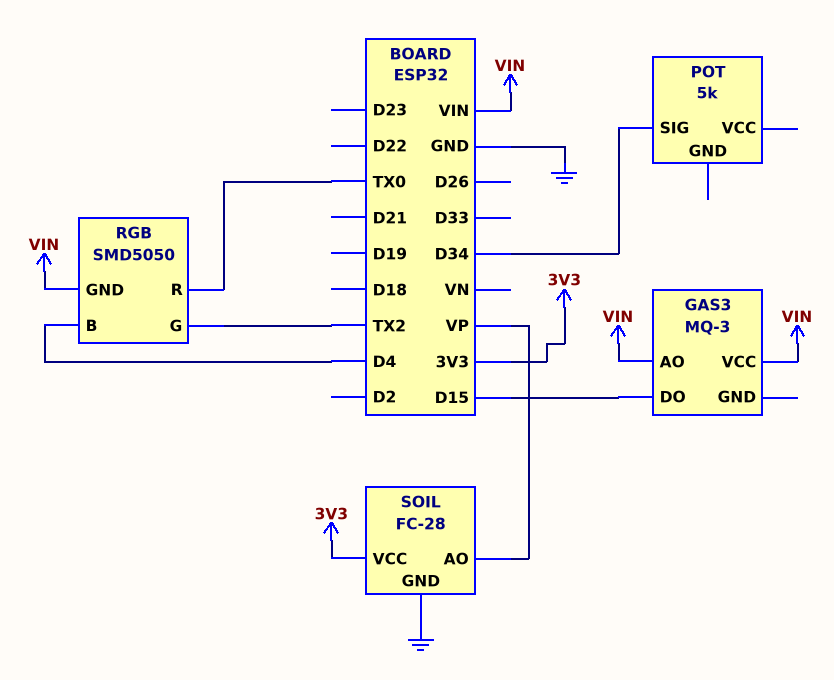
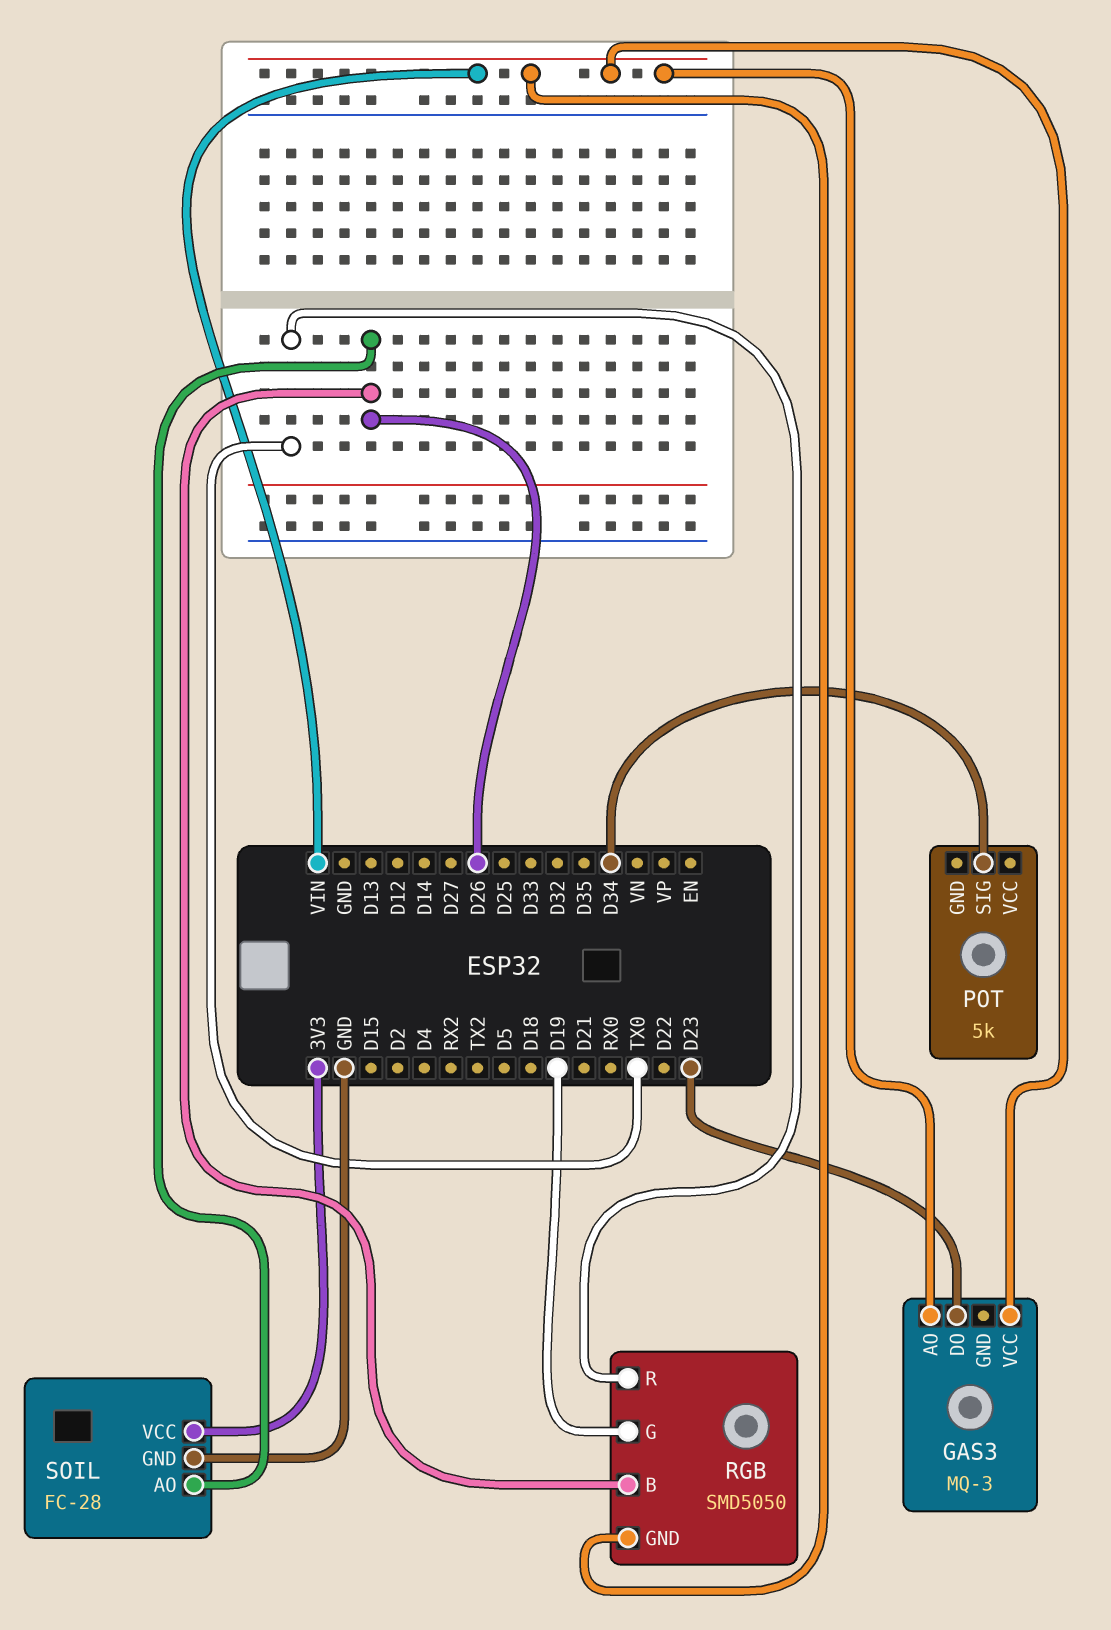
GAS3 pin DO: D15 -> D23
RGB pin B: D4 -> D26
RGB pin G: TX2 -> D19
SOIL pin AO: VP -> D26

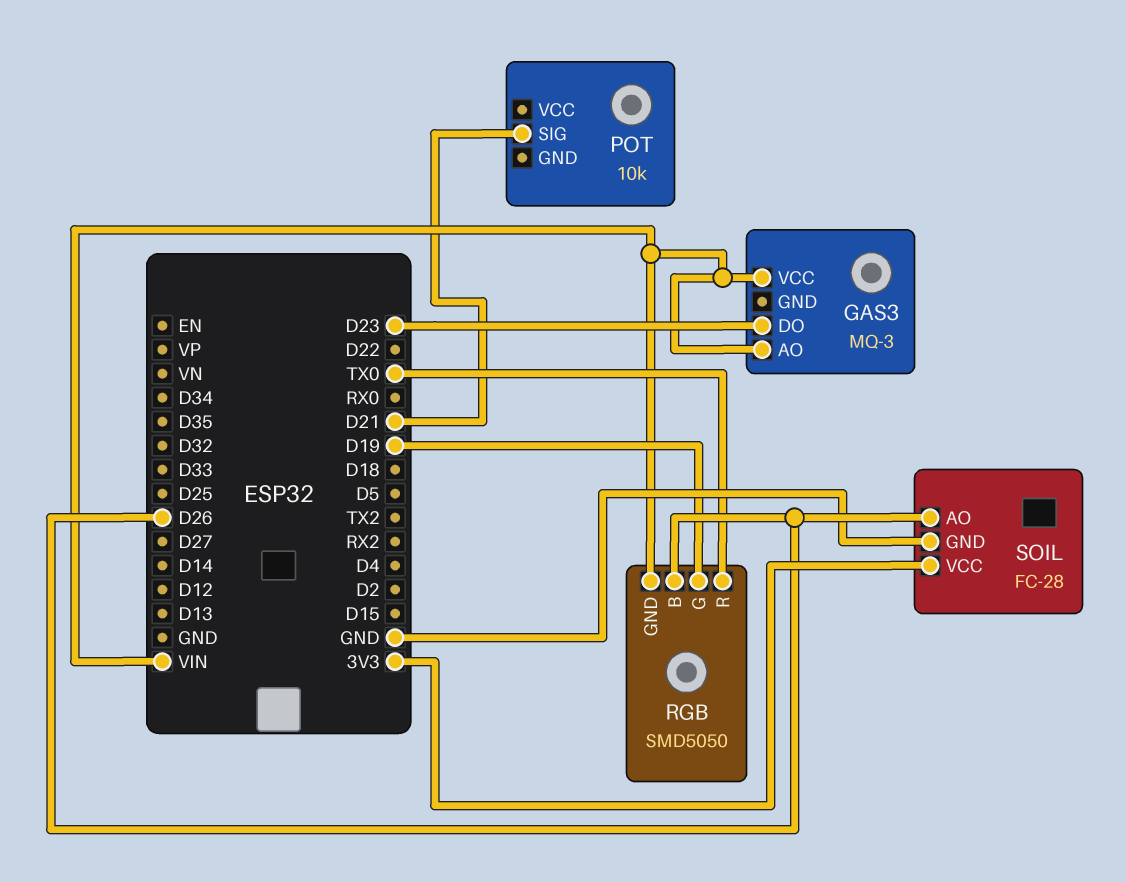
POT: 5k -> 10k
POT pin SIG: D34 -> D21

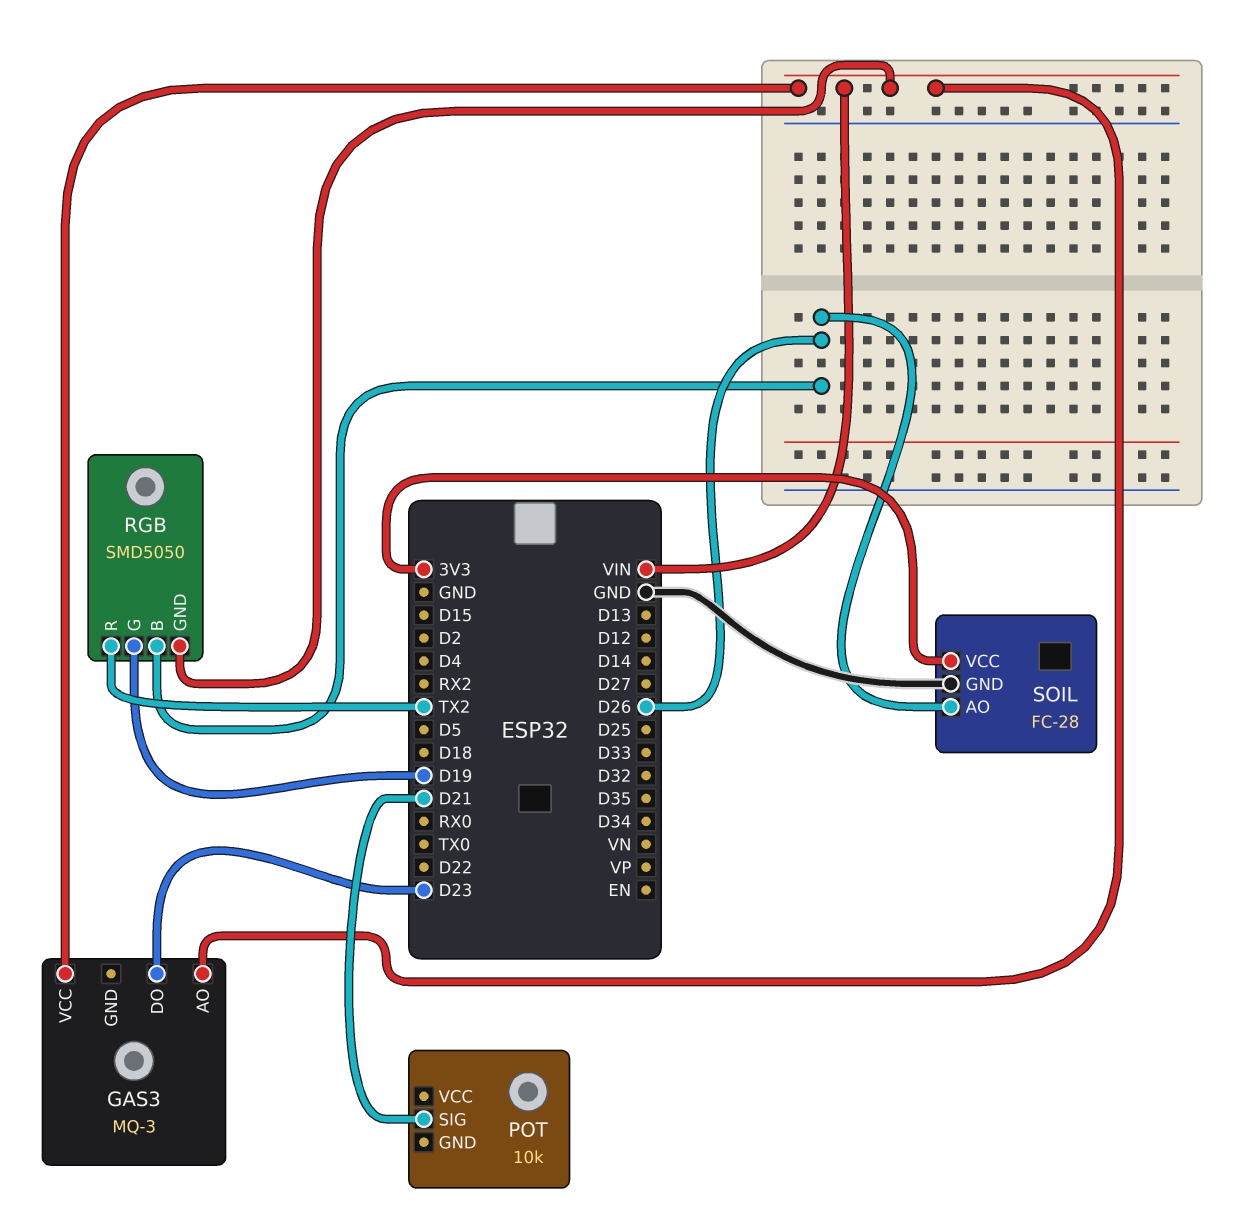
RGB pin R: TX0 -> TX2

